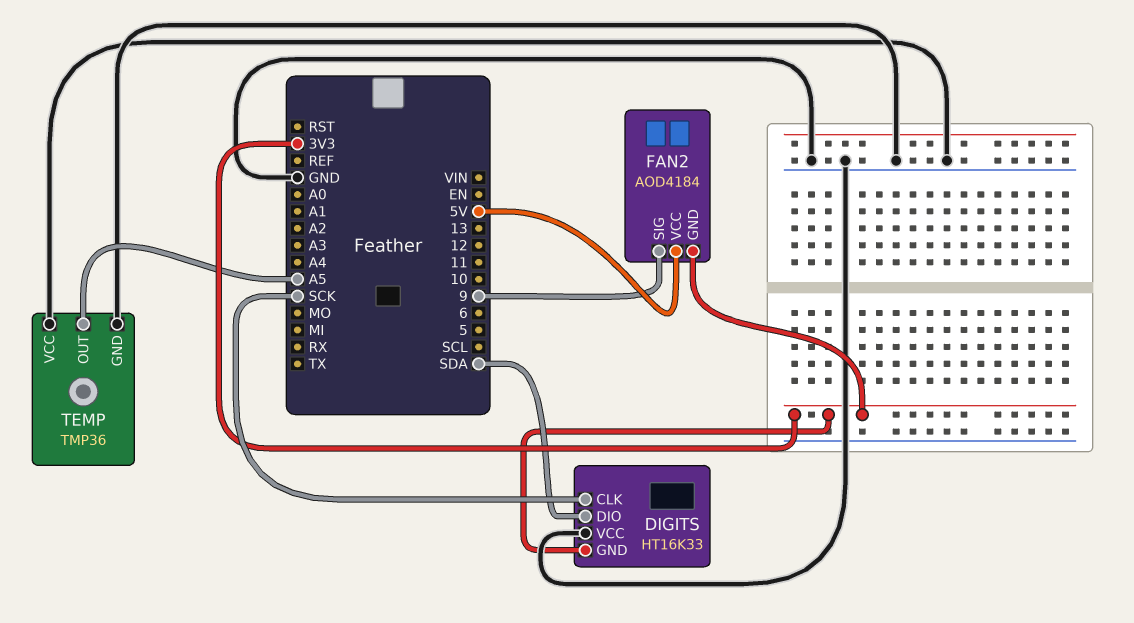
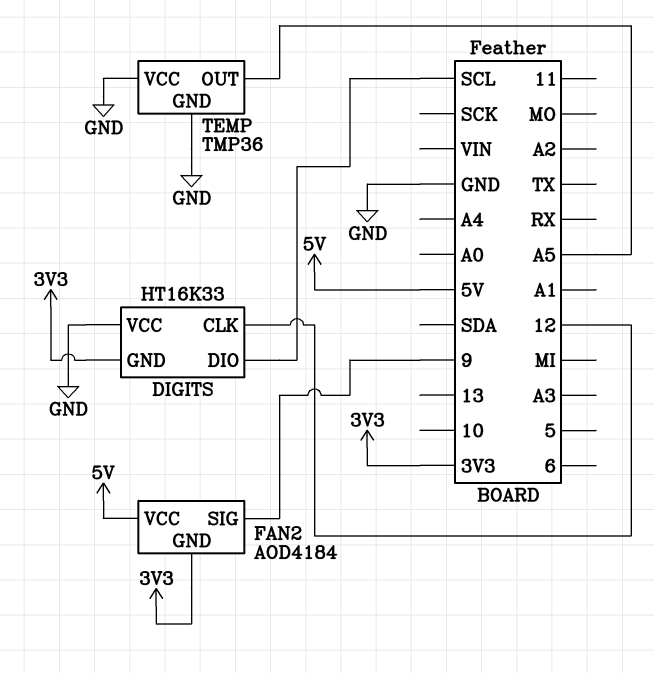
DIGITS pin CLK: SCK -> 12
DIGITS pin DIO: SDA -> SCL

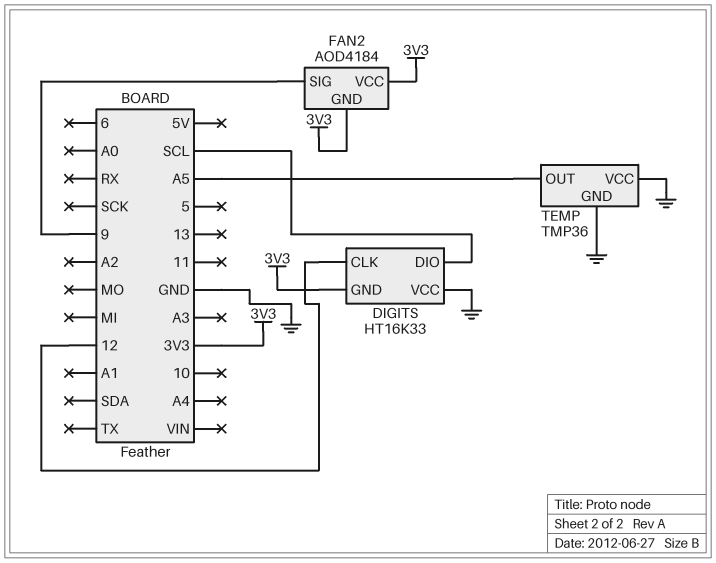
FAN2 pin VCC: 5V -> 3V3

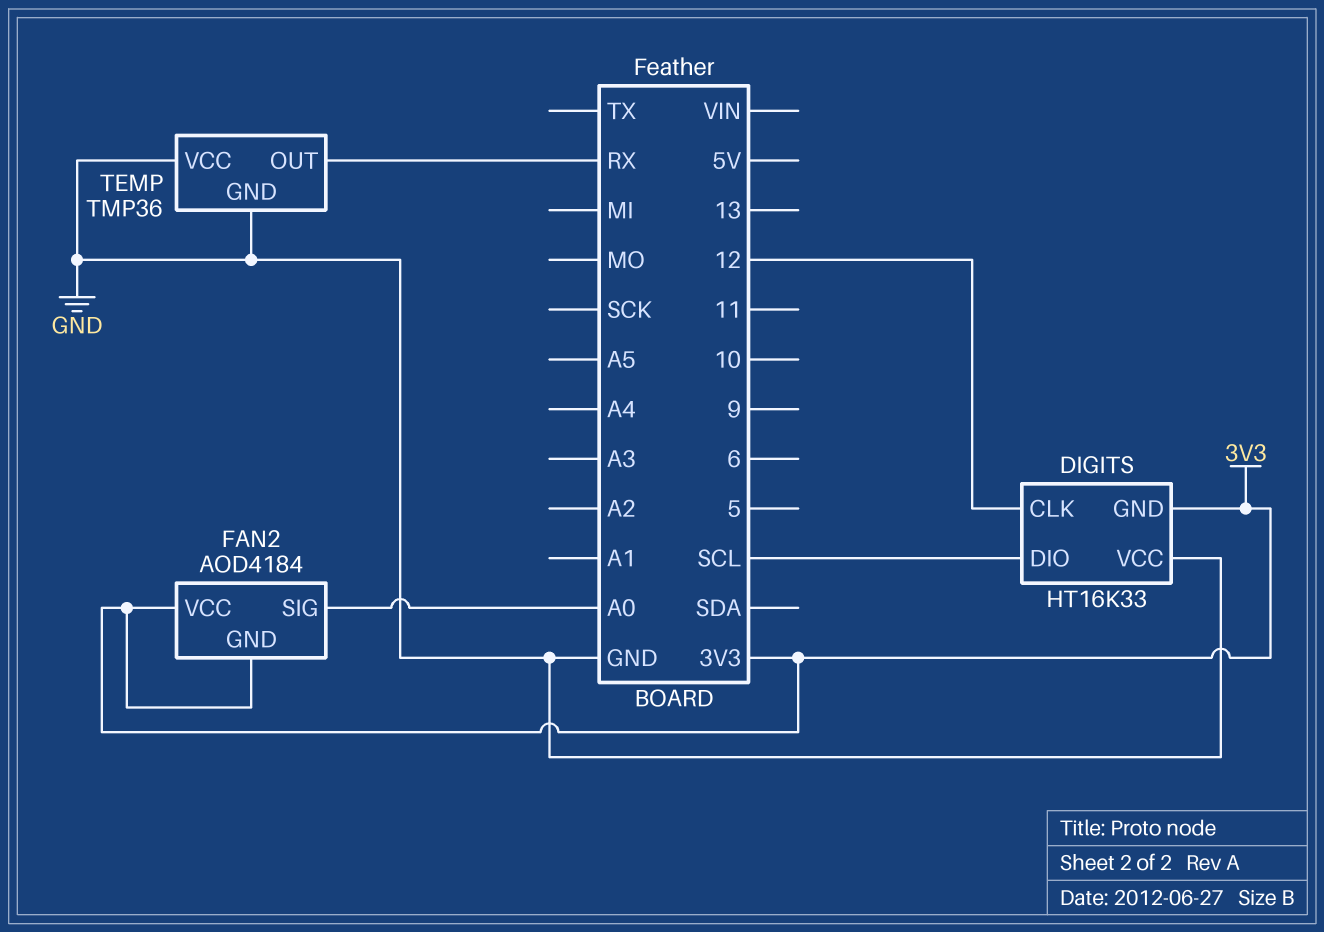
FAN2 pin SIG: 9 -> A0
TEMP pin OUT: A5 -> RX

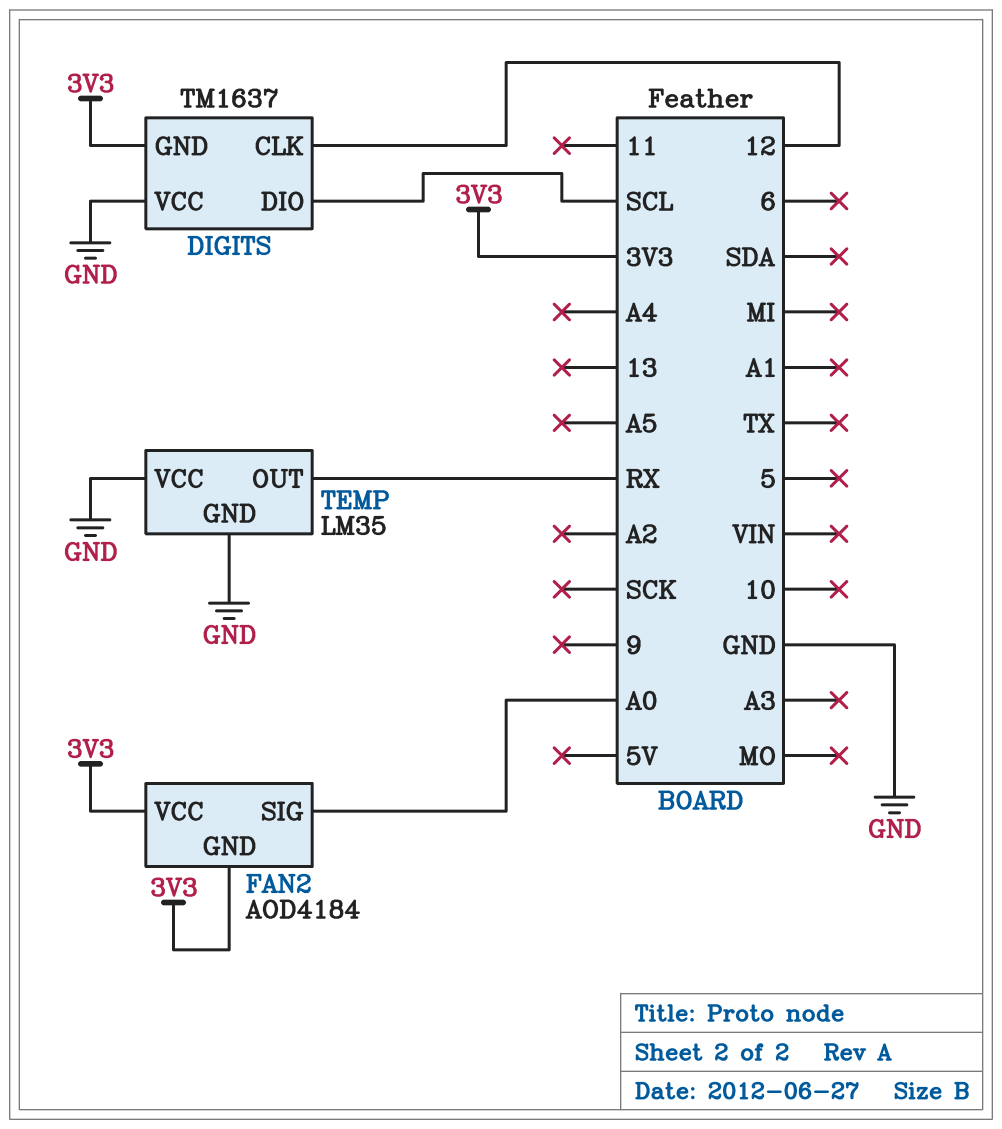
DIGITS: HT16K33 -> TM1637
TEMP: TMP36 -> LM35

